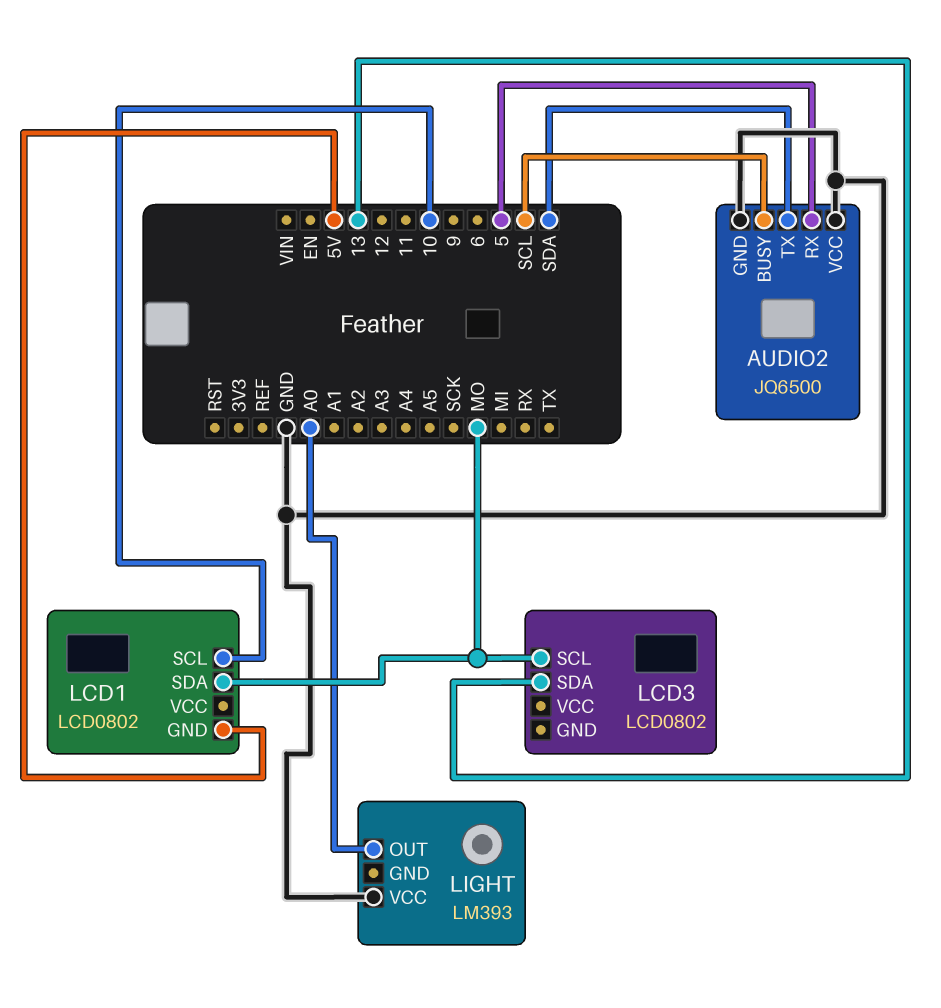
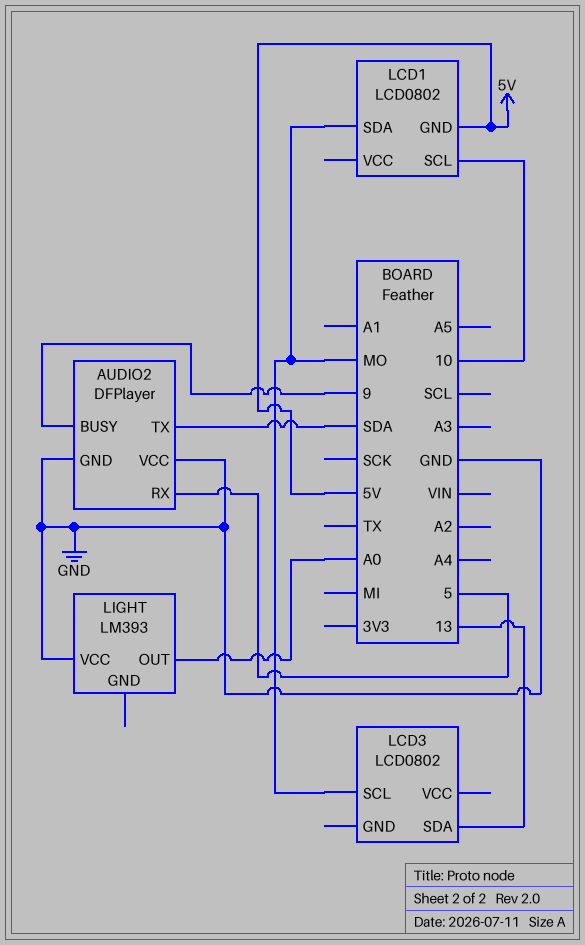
AUDIO2: JQ6500 -> DFPlayer
AUDIO2 pin BUSY: SCL -> 9

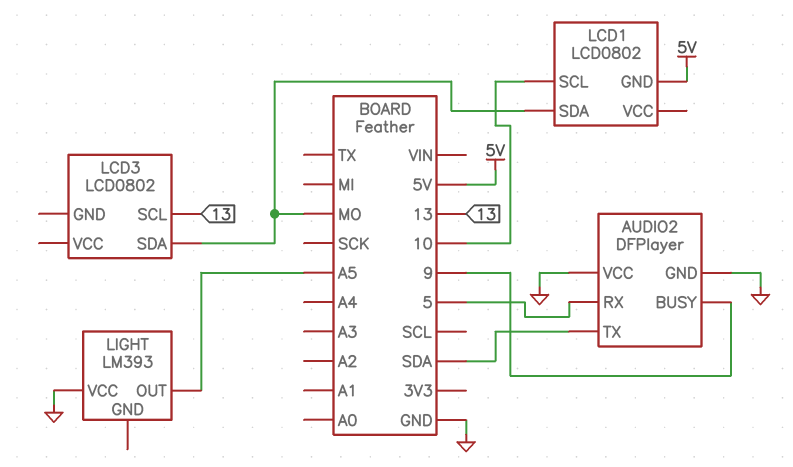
LCD3 pin SCL: MO -> 13
LCD3 pin SDA: 13 -> MO
LIGHT pin OUT: A0 -> A5

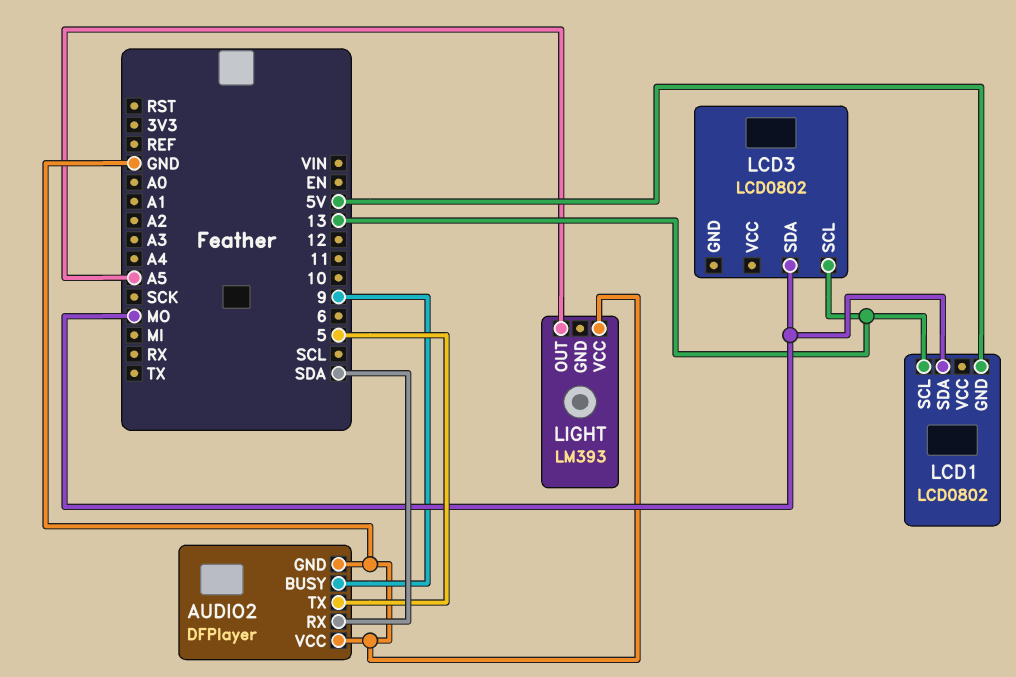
AUDIO2 pin RX: 5 -> SDA
AUDIO2 pin TX: SDA -> 5
LCD1 pin SCL: 10 -> 13

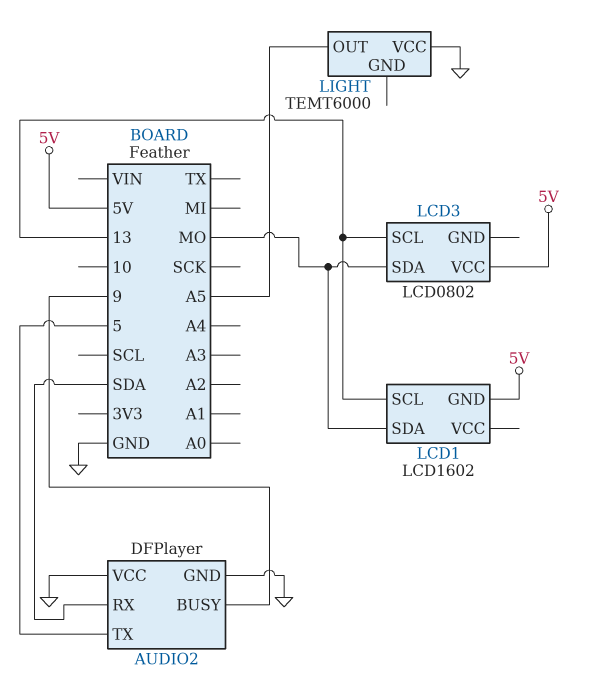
LCD1: LCD0802 -> LCD1602
LCD3 pin VCC: none -> 5V
LIGHT: LM393 -> TEMT6000

